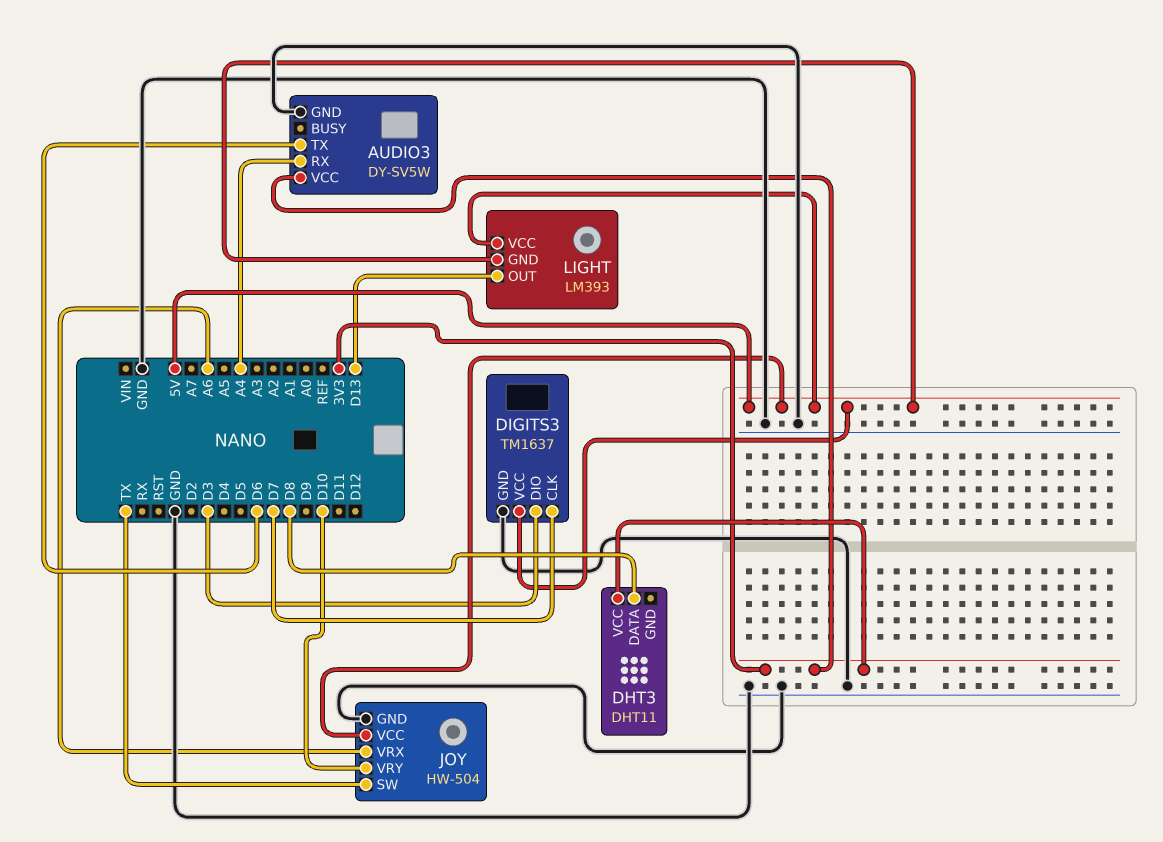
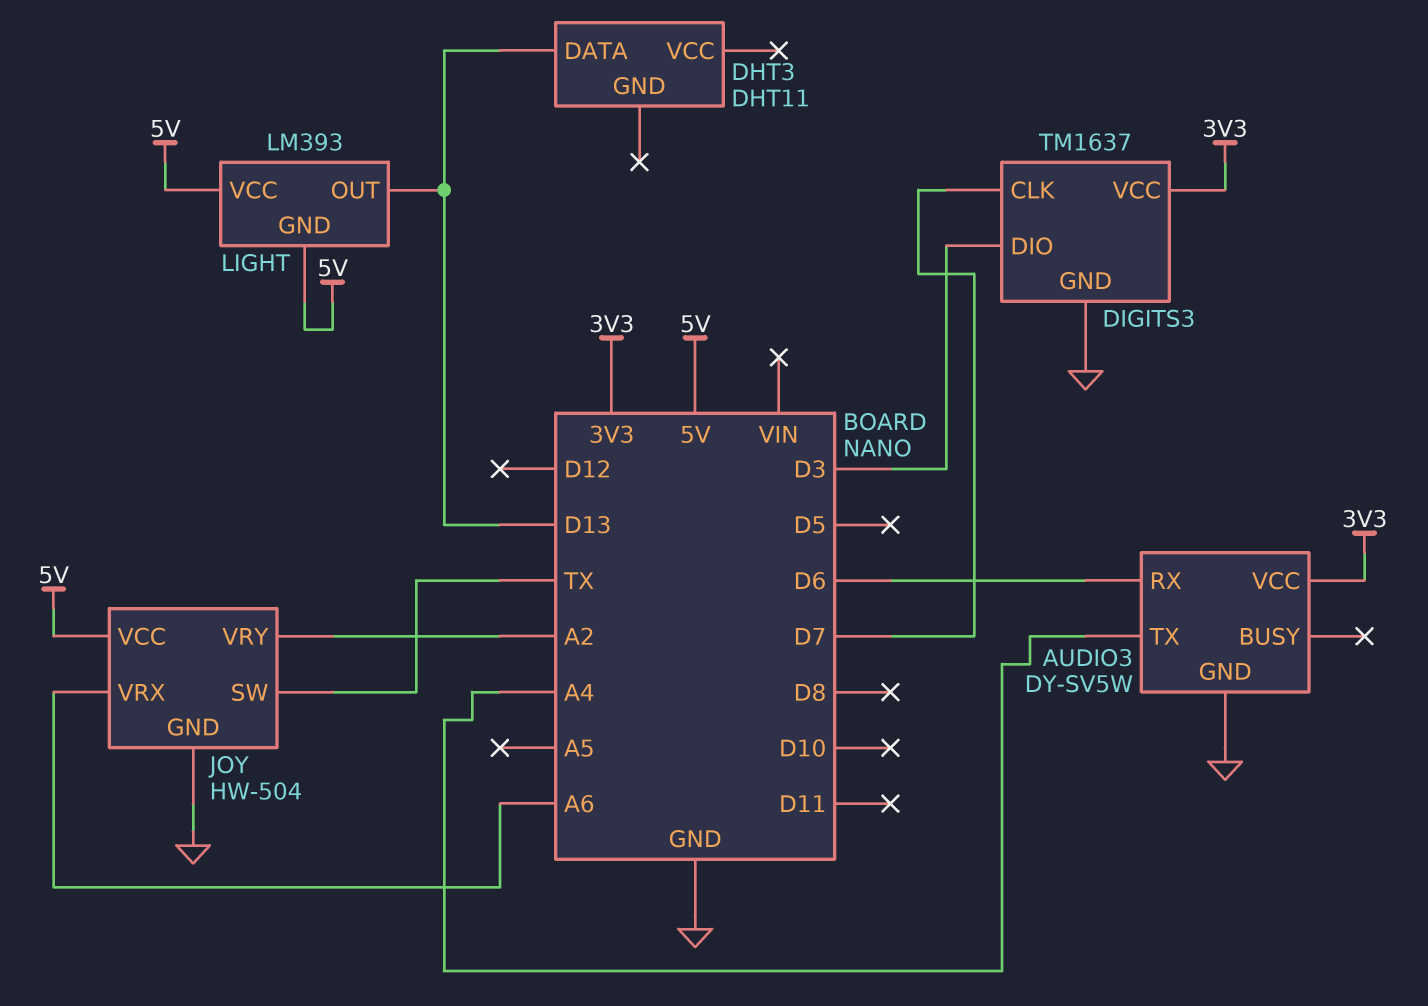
AUDIO3 pin RX: A4 -> D6
AUDIO3 pin TX: D6 -> A4
DHT3 pin DATA: D8 -> D13
DHT3 pin VCC: 3V3 -> none
DIGITS3 pin VCC: 5V -> 3V3
JOY pin VRY: D10 -> A2

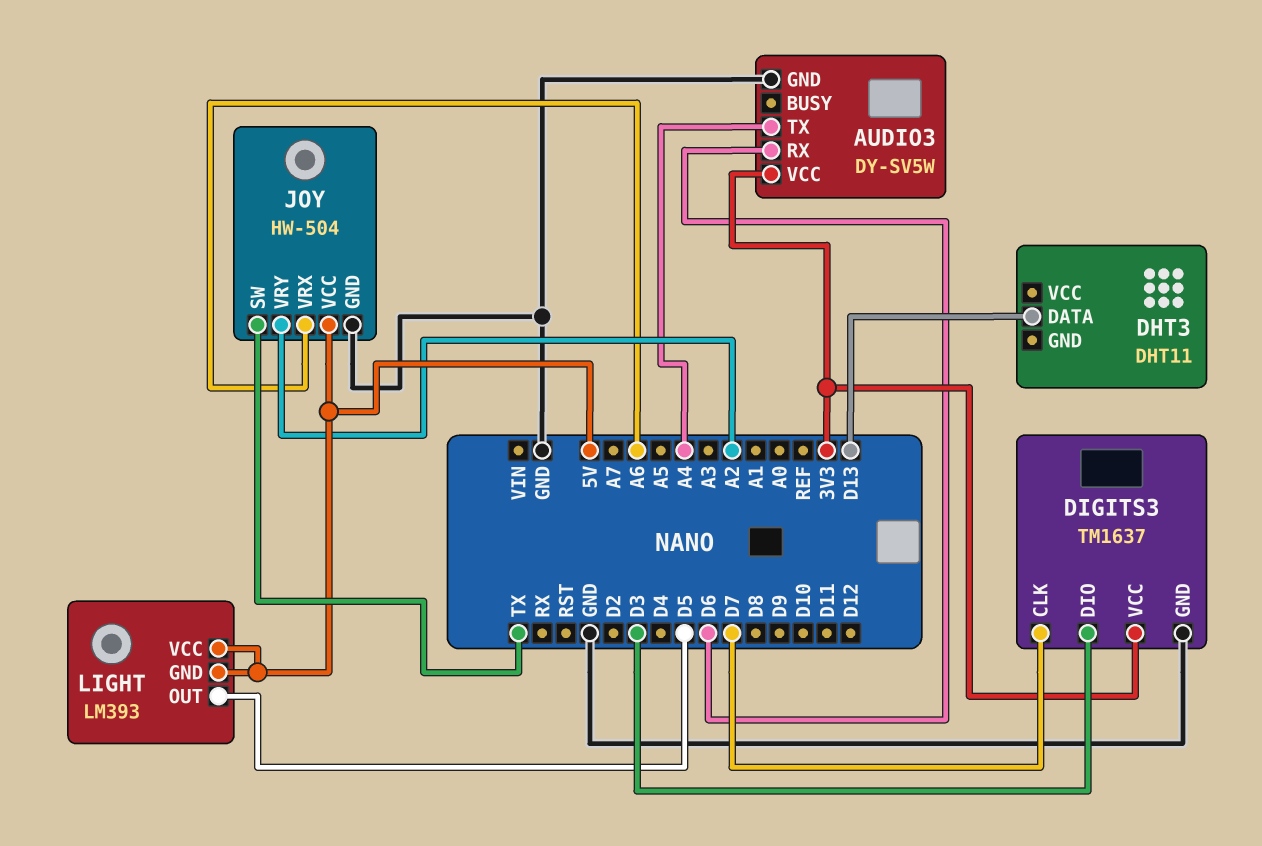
LIGHT pin OUT: D13 -> D5

